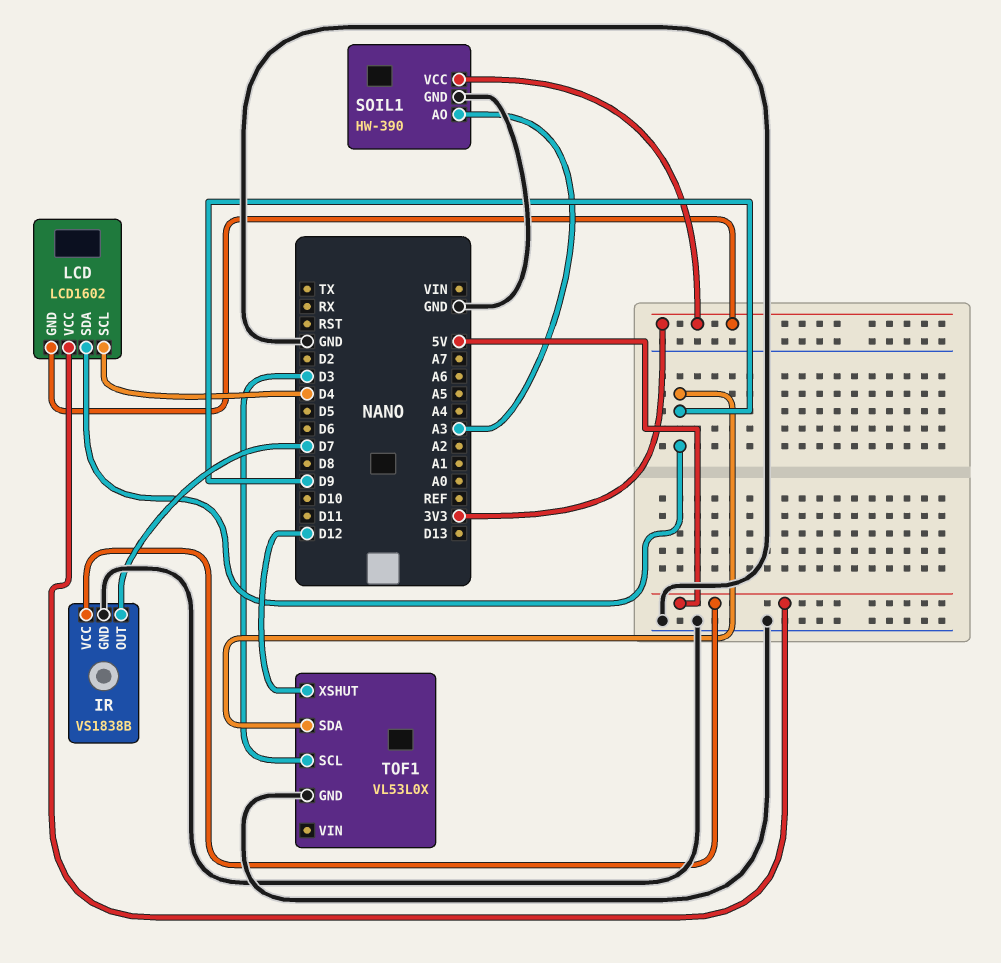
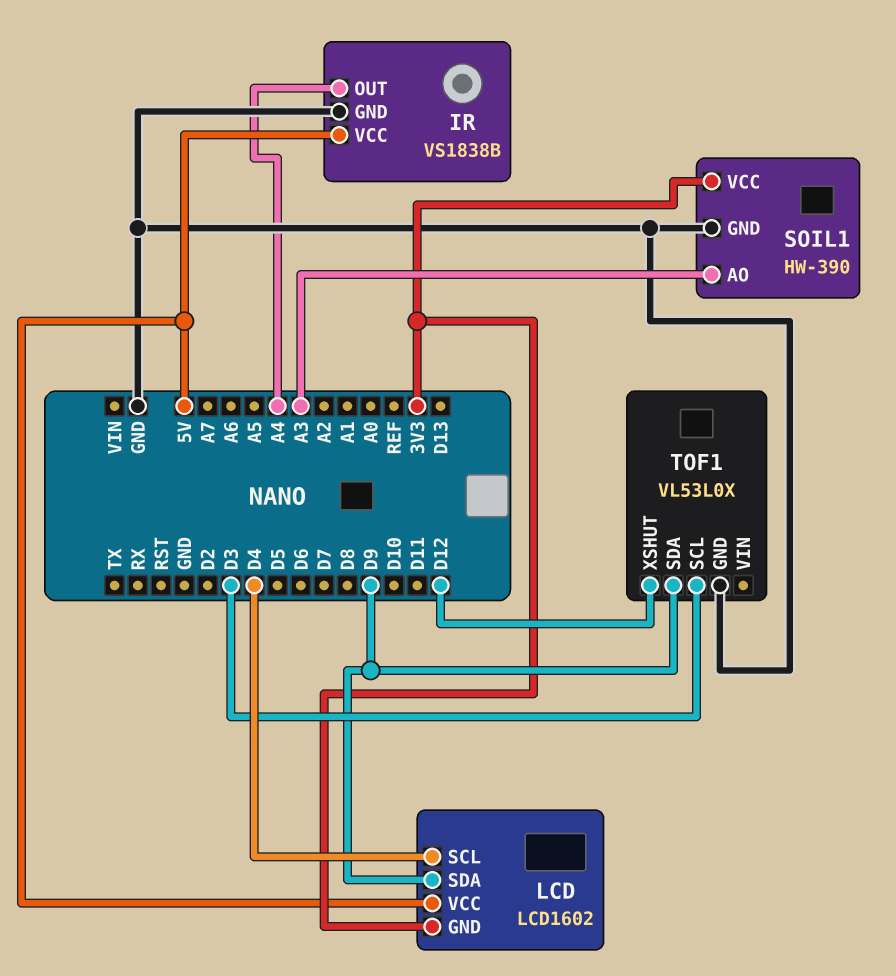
IR pin OUT: D7 -> A4

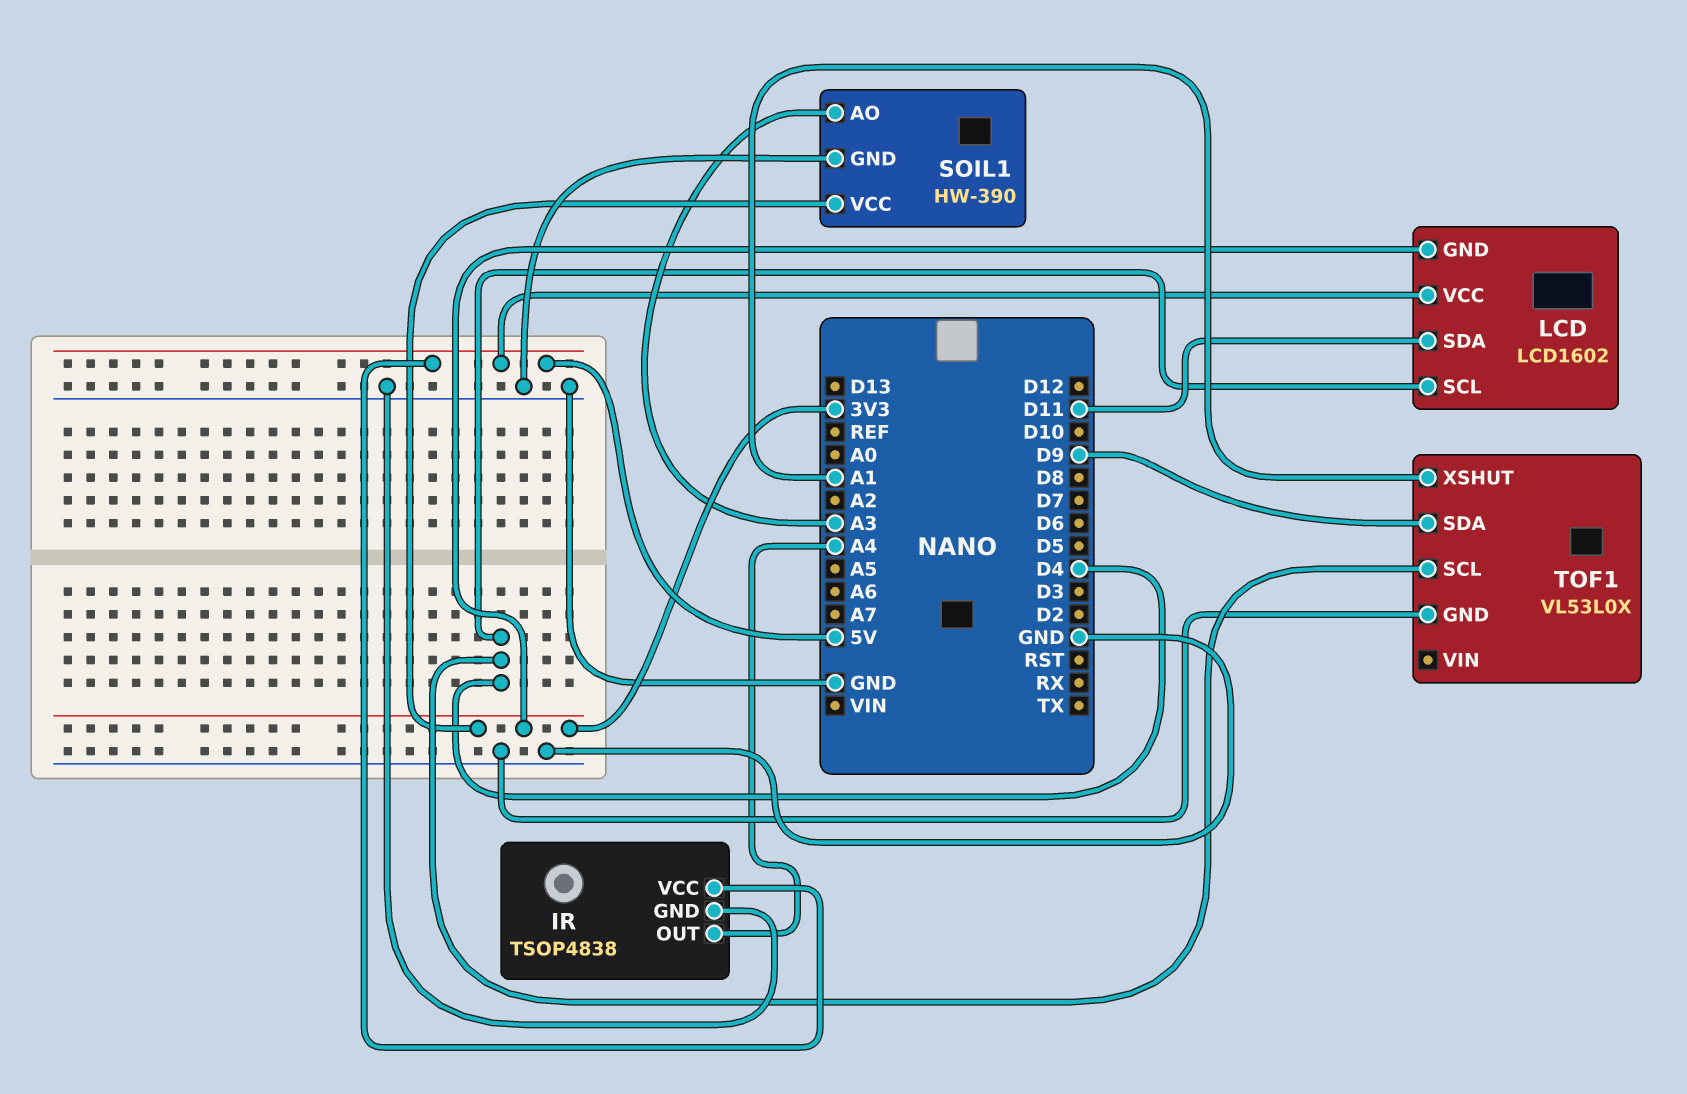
IR: VS1838B -> TSOP4838
LCD pin SDA: D9 -> D11
TOF1 pin SCL: D3 -> D4
TOF1 pin XSHUT: D12 -> A1

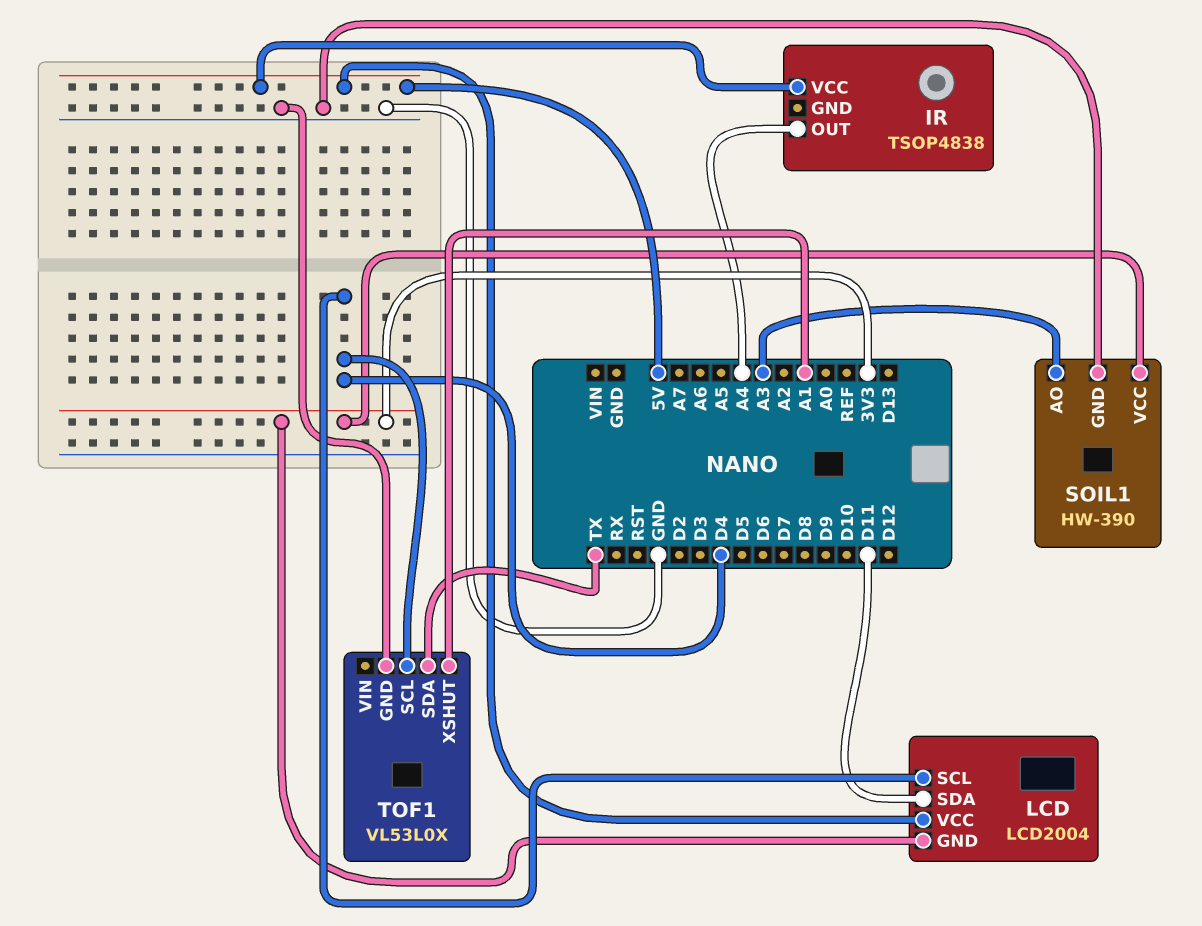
IR pin GND: GND -> none
LCD: LCD1602 -> LCD2004
TOF1 pin SDA: D9 -> TX

